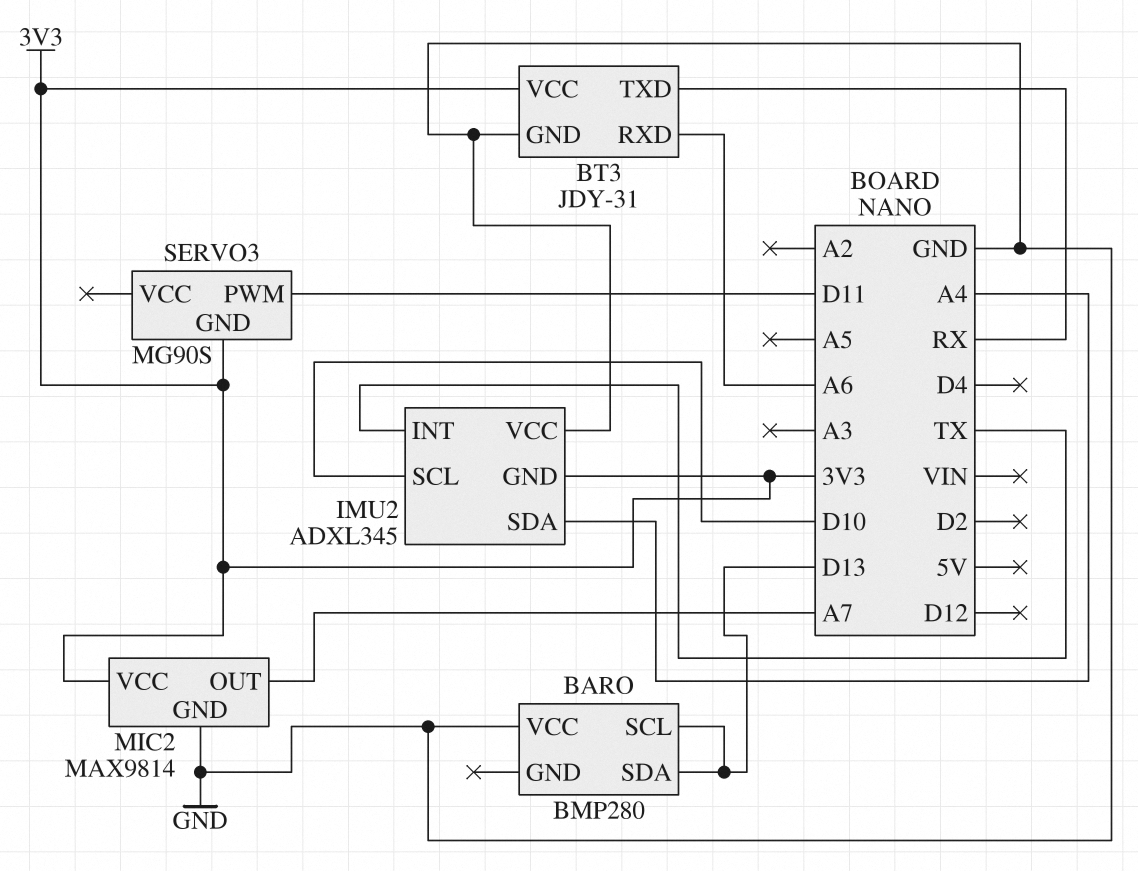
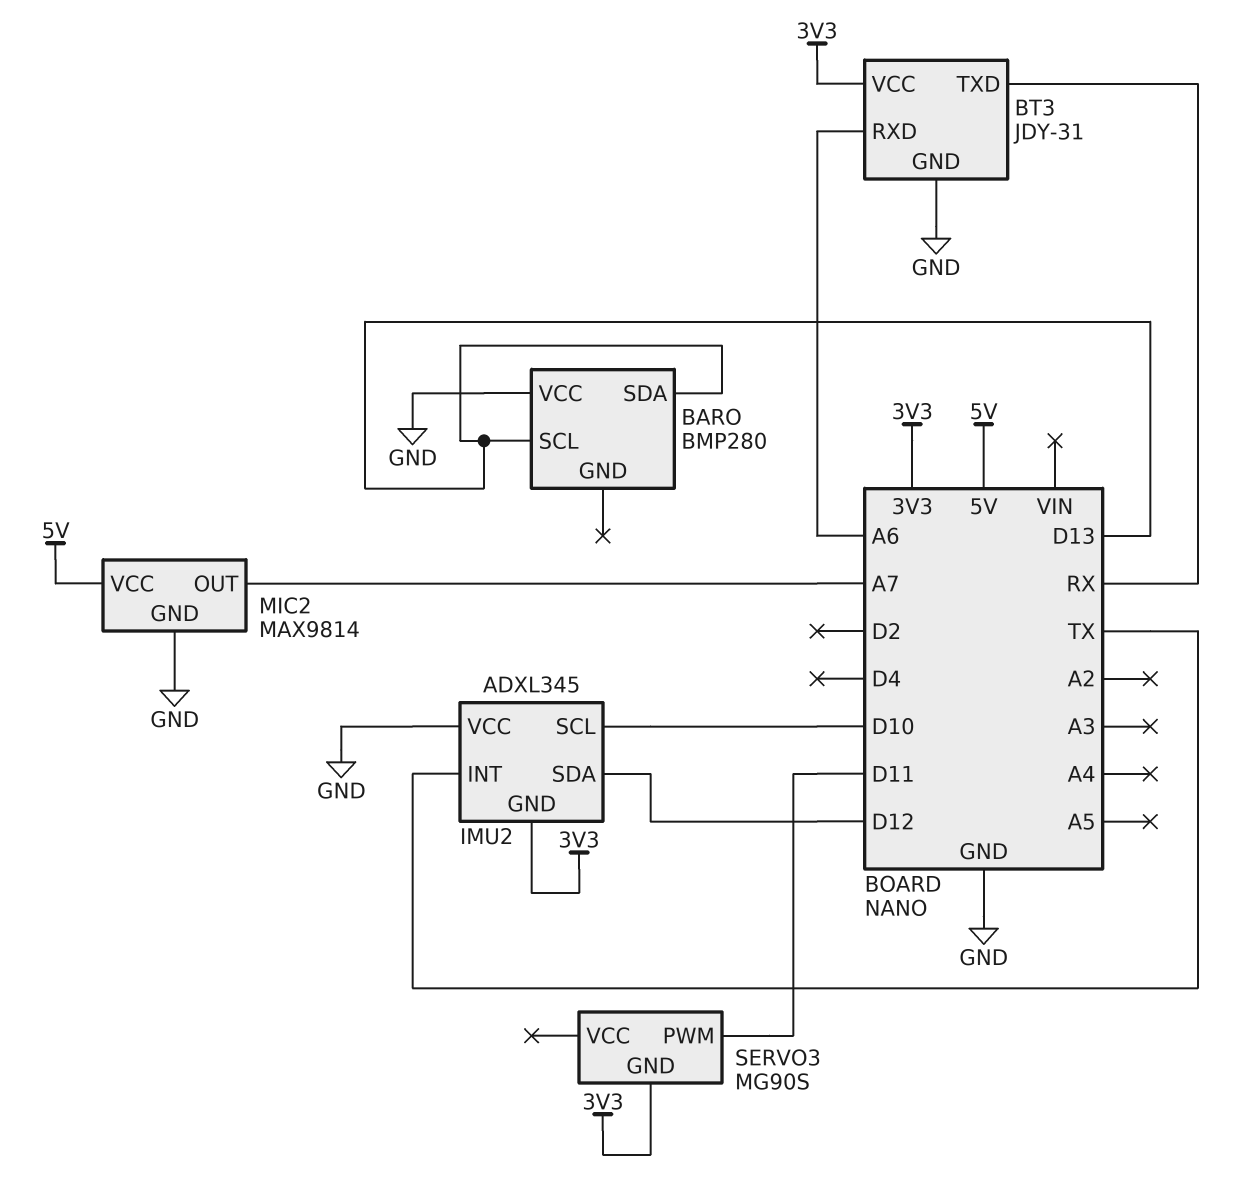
IMU2 pin SDA: A4 -> D12
MIC2 pin VCC: 3V3 -> 5V

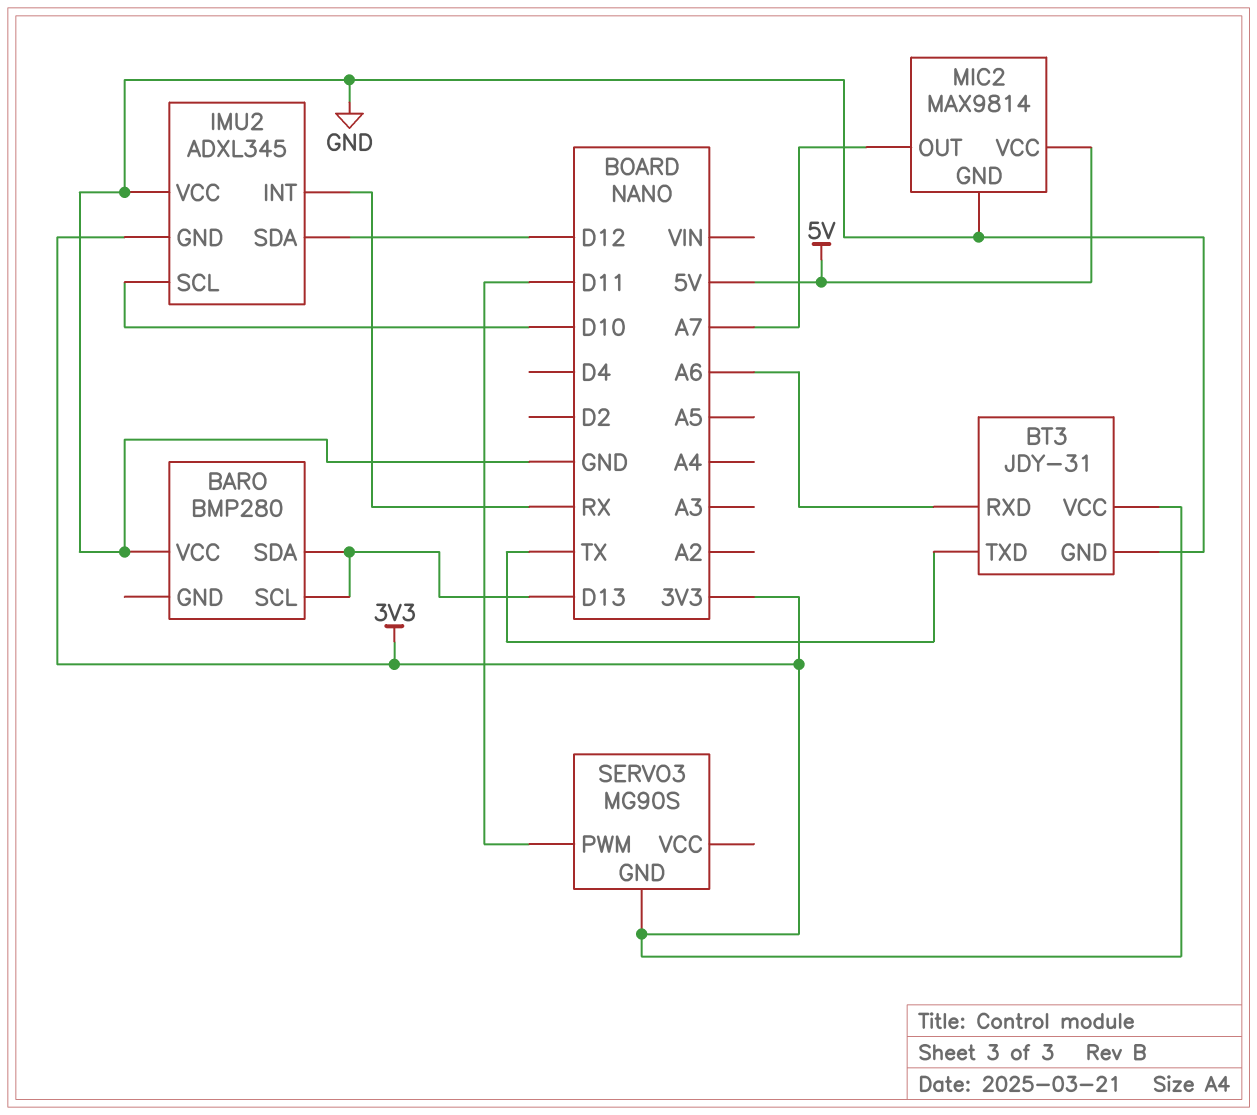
BT3 pin TXD: RX -> TX
IMU2 pin INT: TX -> RX

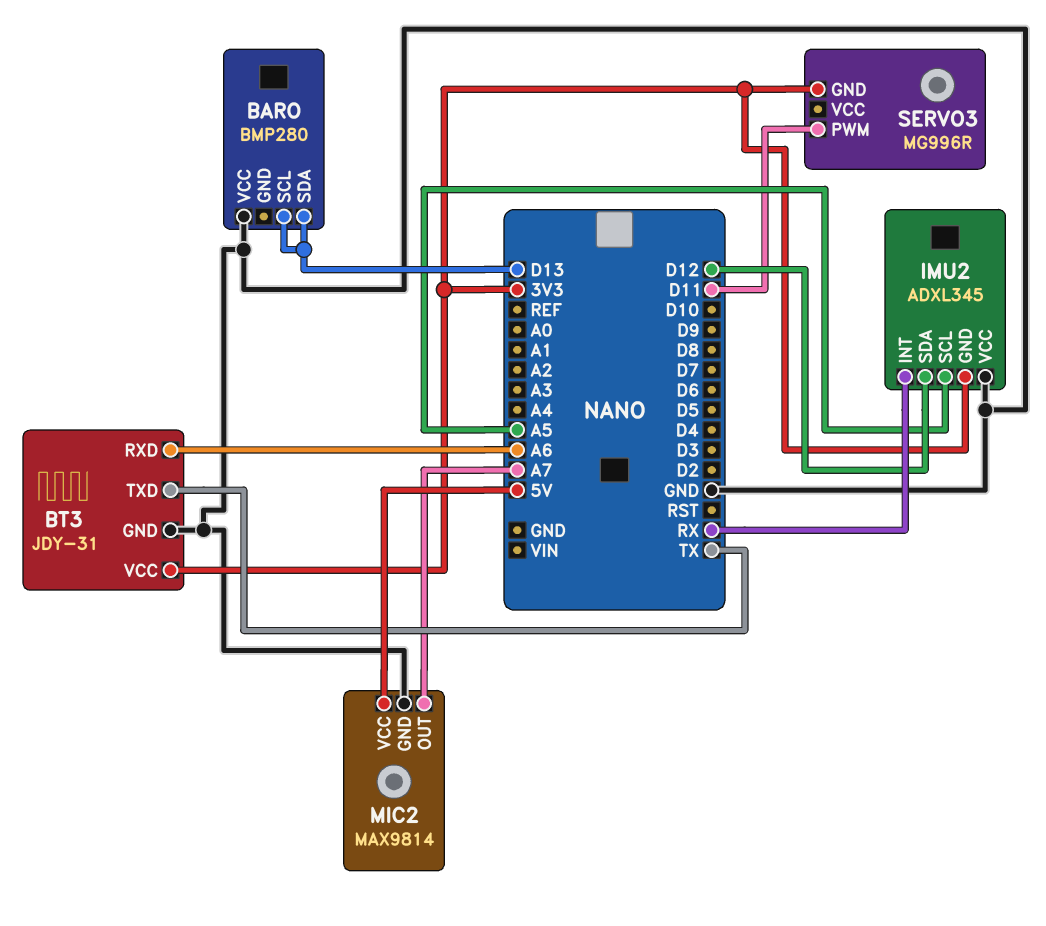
IMU2 pin SCL: D10 -> A5
SERVO3: MG90S -> MG996R

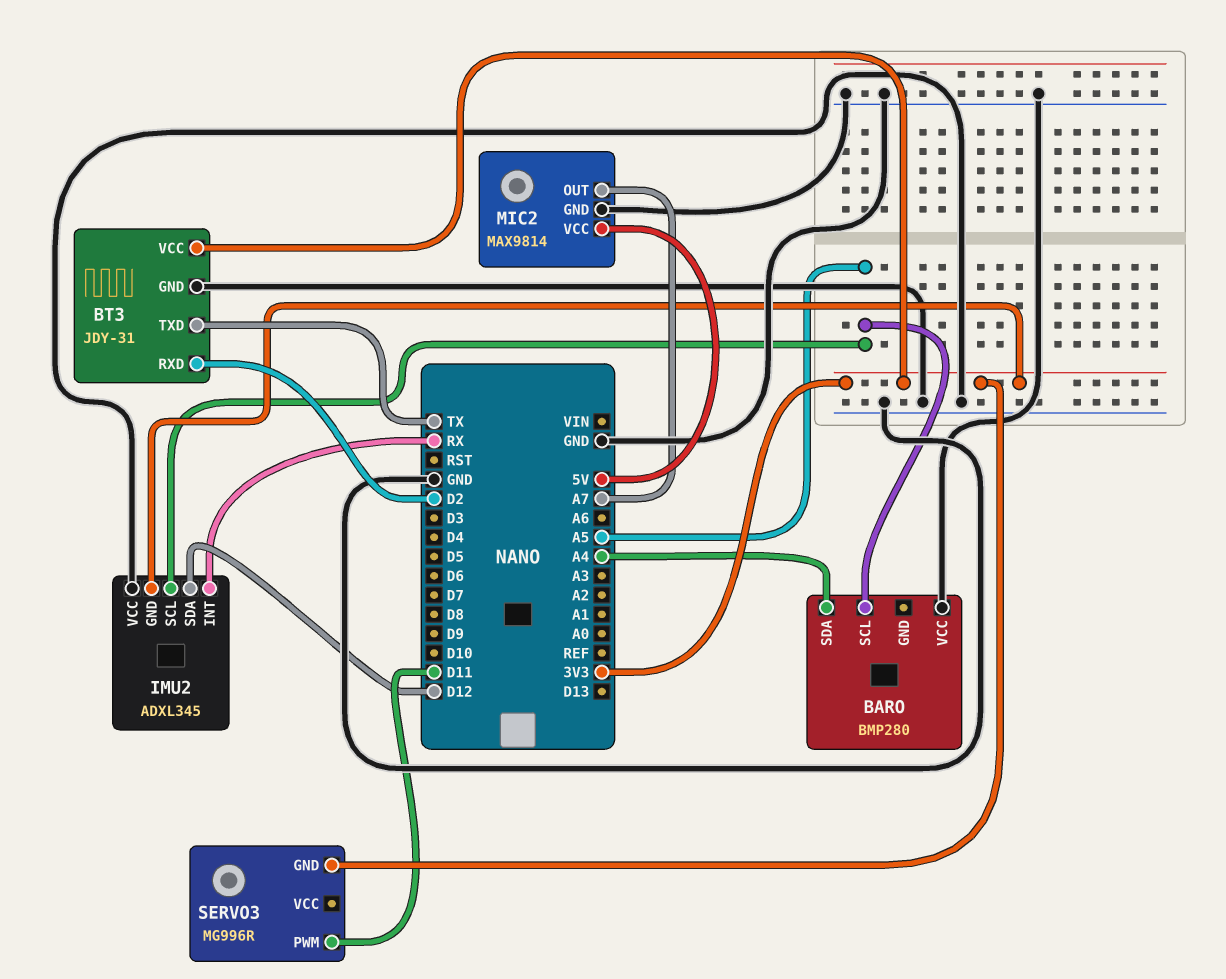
BARO pin SCL: D13 -> A5
BARO pin SDA: D13 -> A4
BT3 pin RXD: A6 -> D2

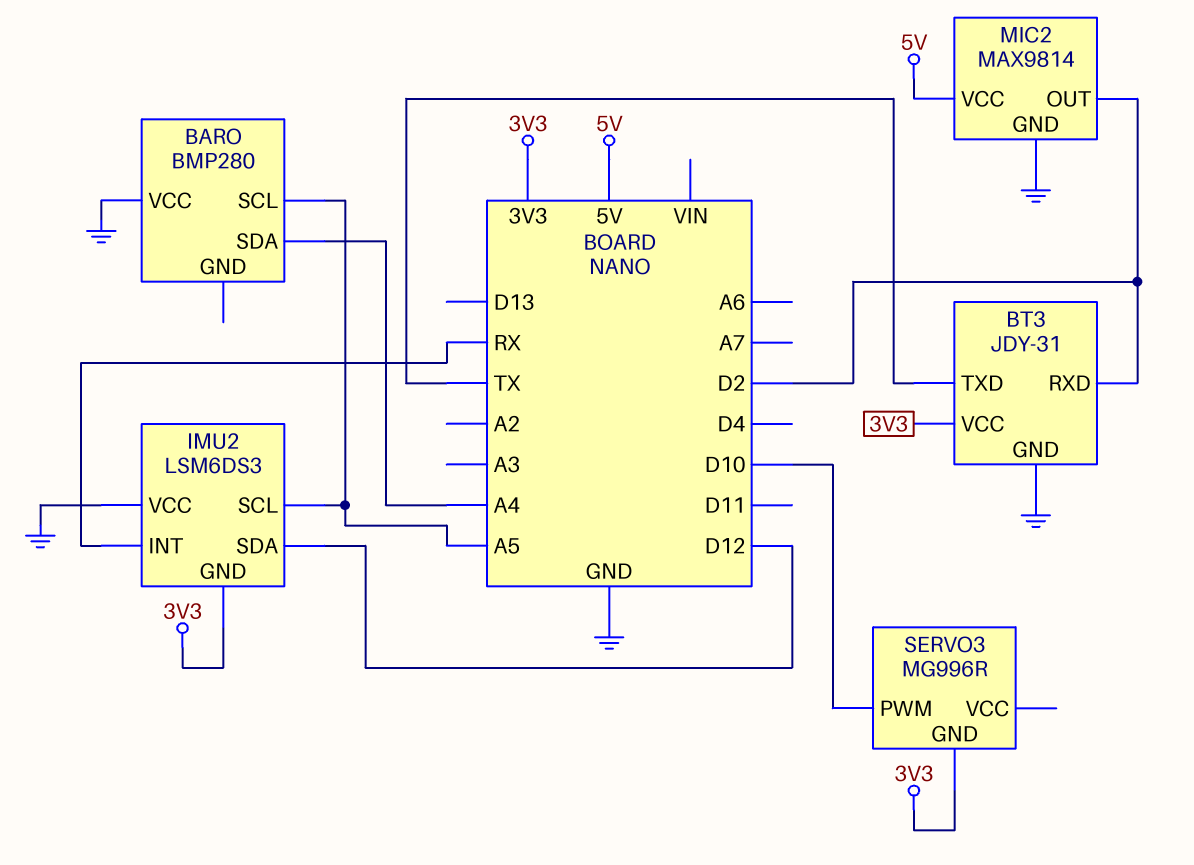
IMU2: ADXL345 -> LSM6DS3
MIC2 pin OUT: A7 -> D2
SERVO3 pin PWM: D11 -> D10

